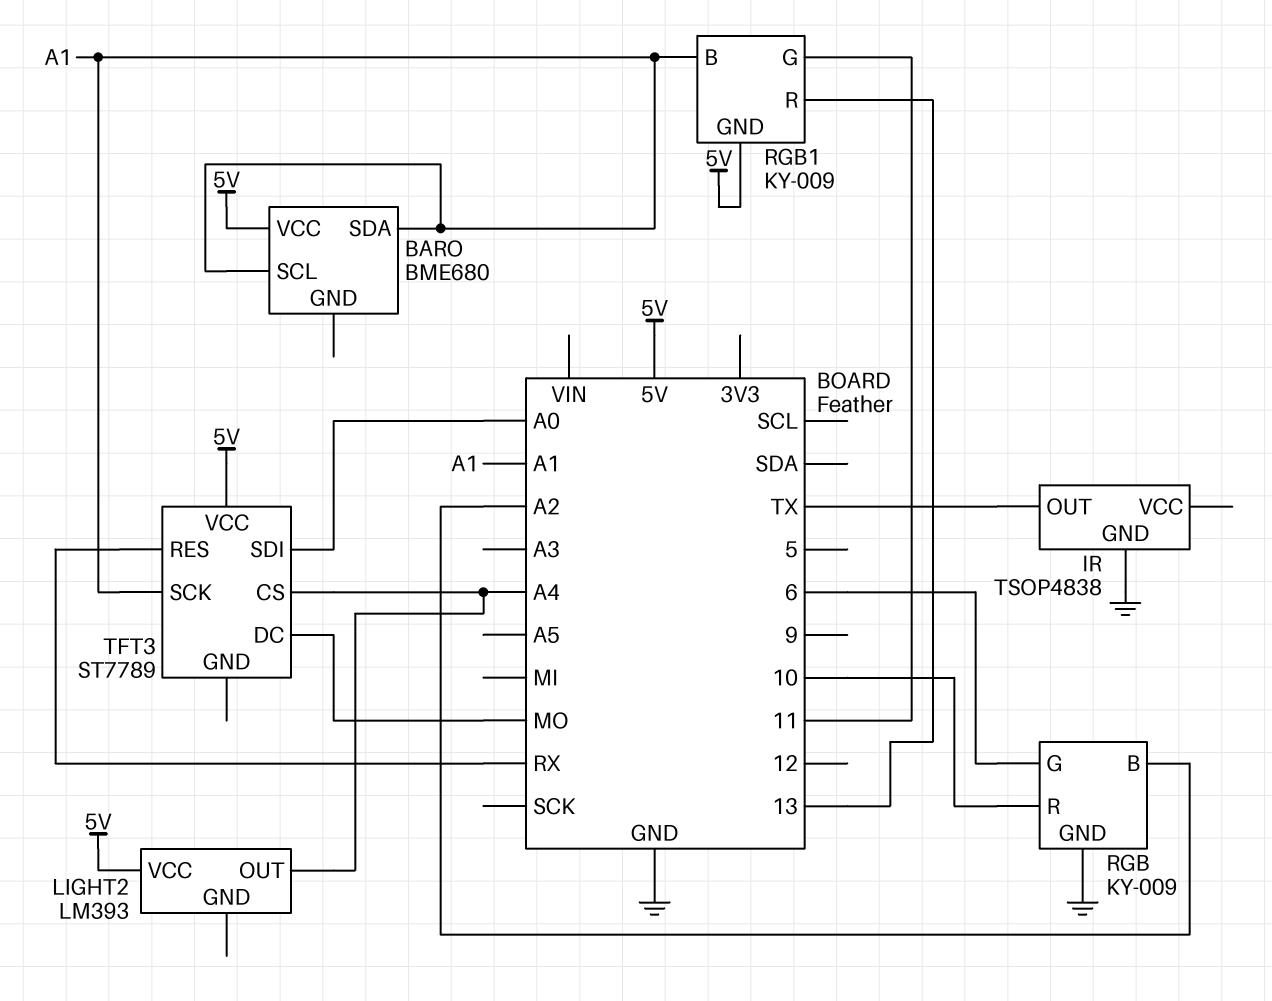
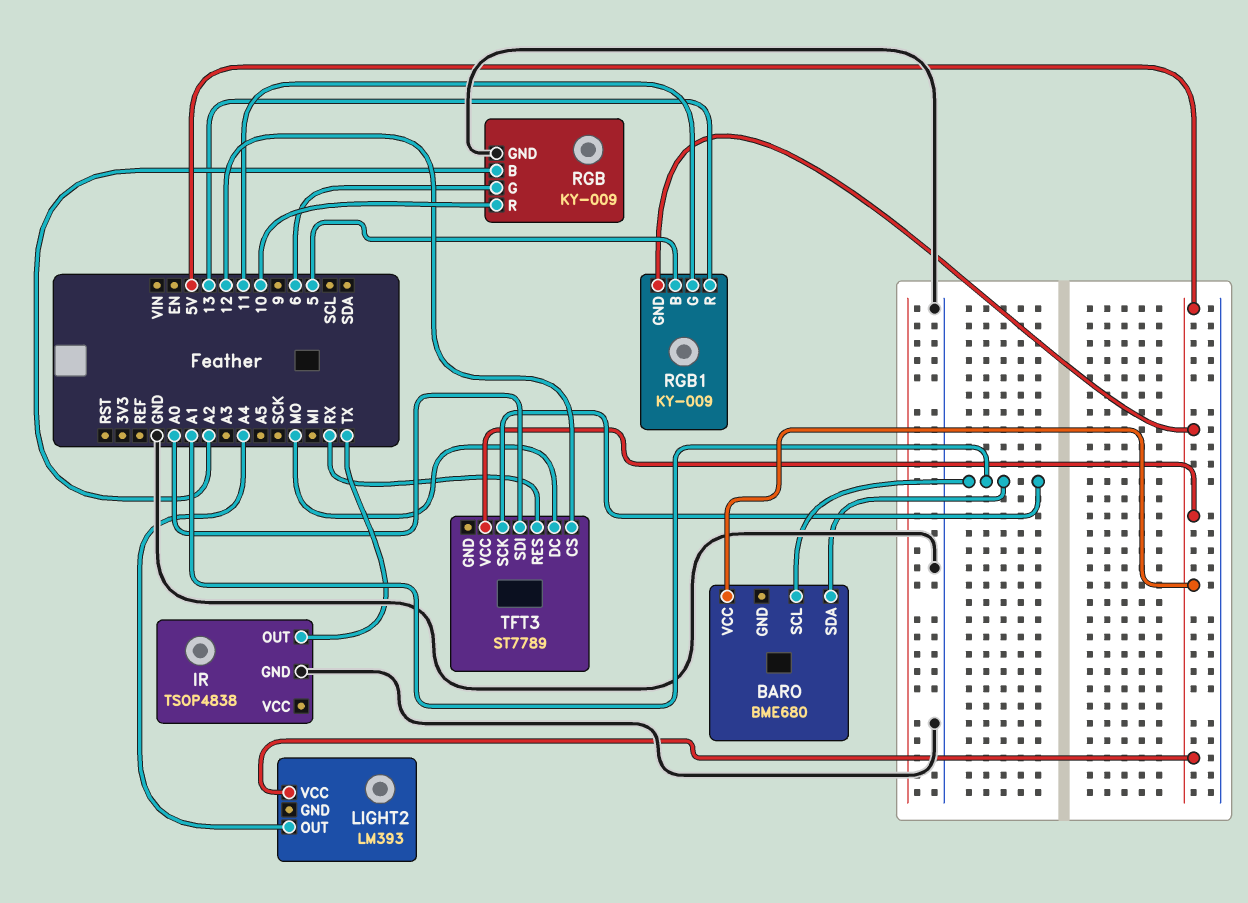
RGB1 pin B: A1 -> 5
TFT3 pin CS: A4 -> 12

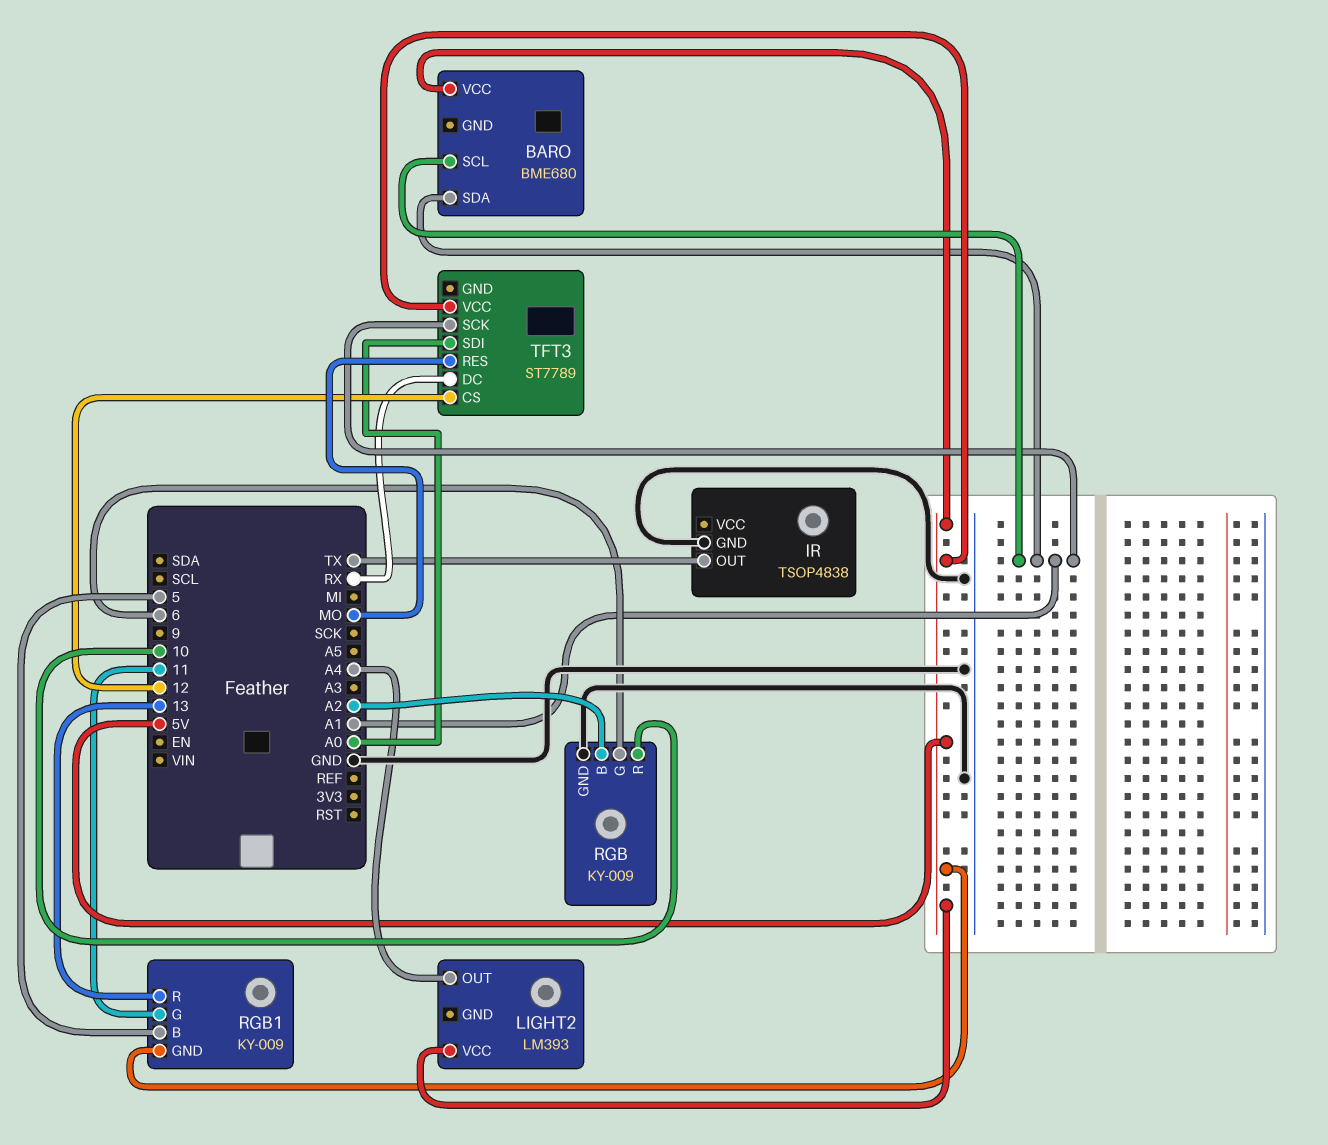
TFT3 pin DC: MO -> RX
TFT3 pin RES: RX -> MO

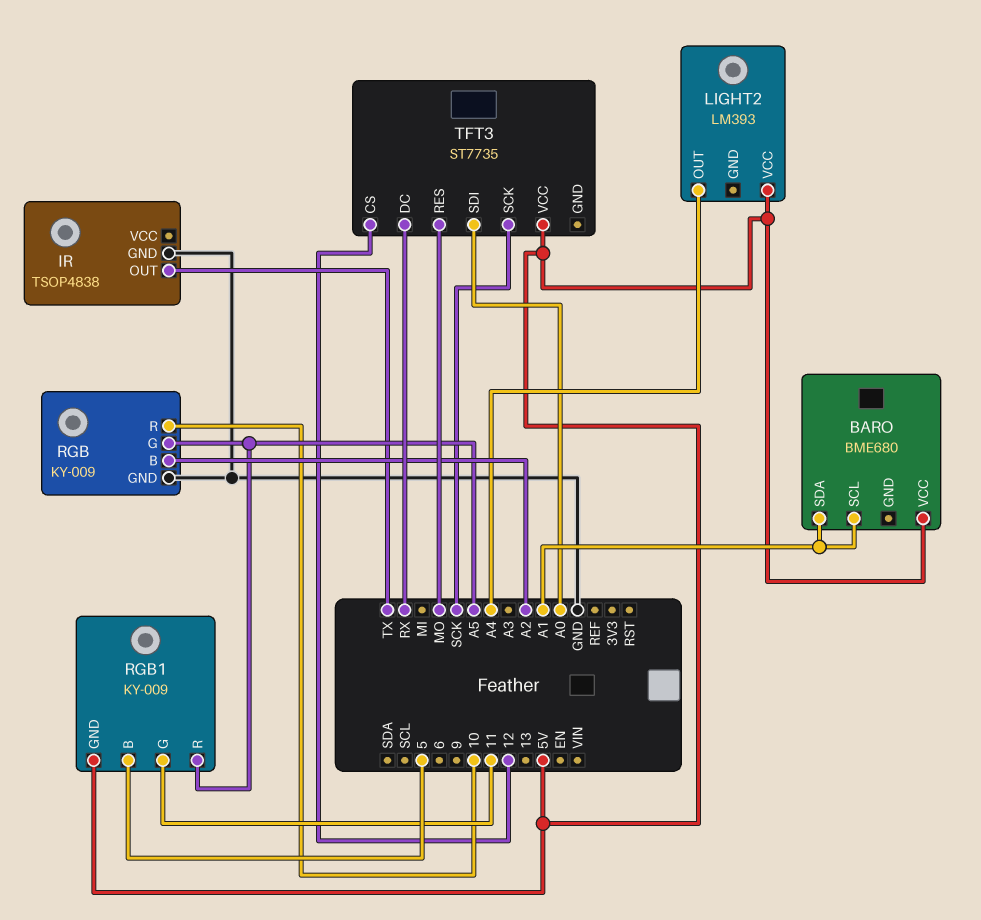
RGB pin G: 6 -> A5
RGB1 pin R: 13 -> A5
TFT3: ST7789 -> ST7735
TFT3 pin SCK: A1 -> SCK

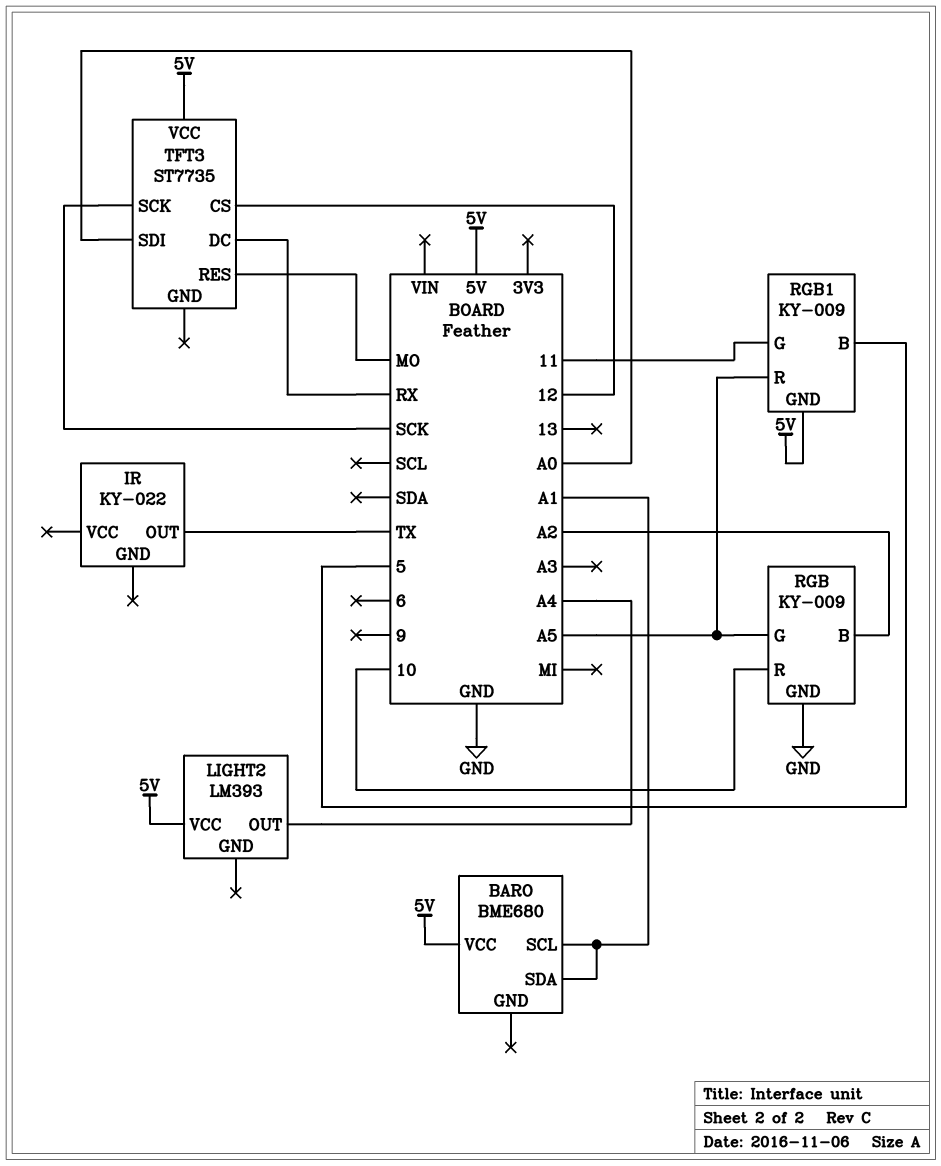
IR: TSOP4838 -> KY-022
IR pin GND: GND -> none

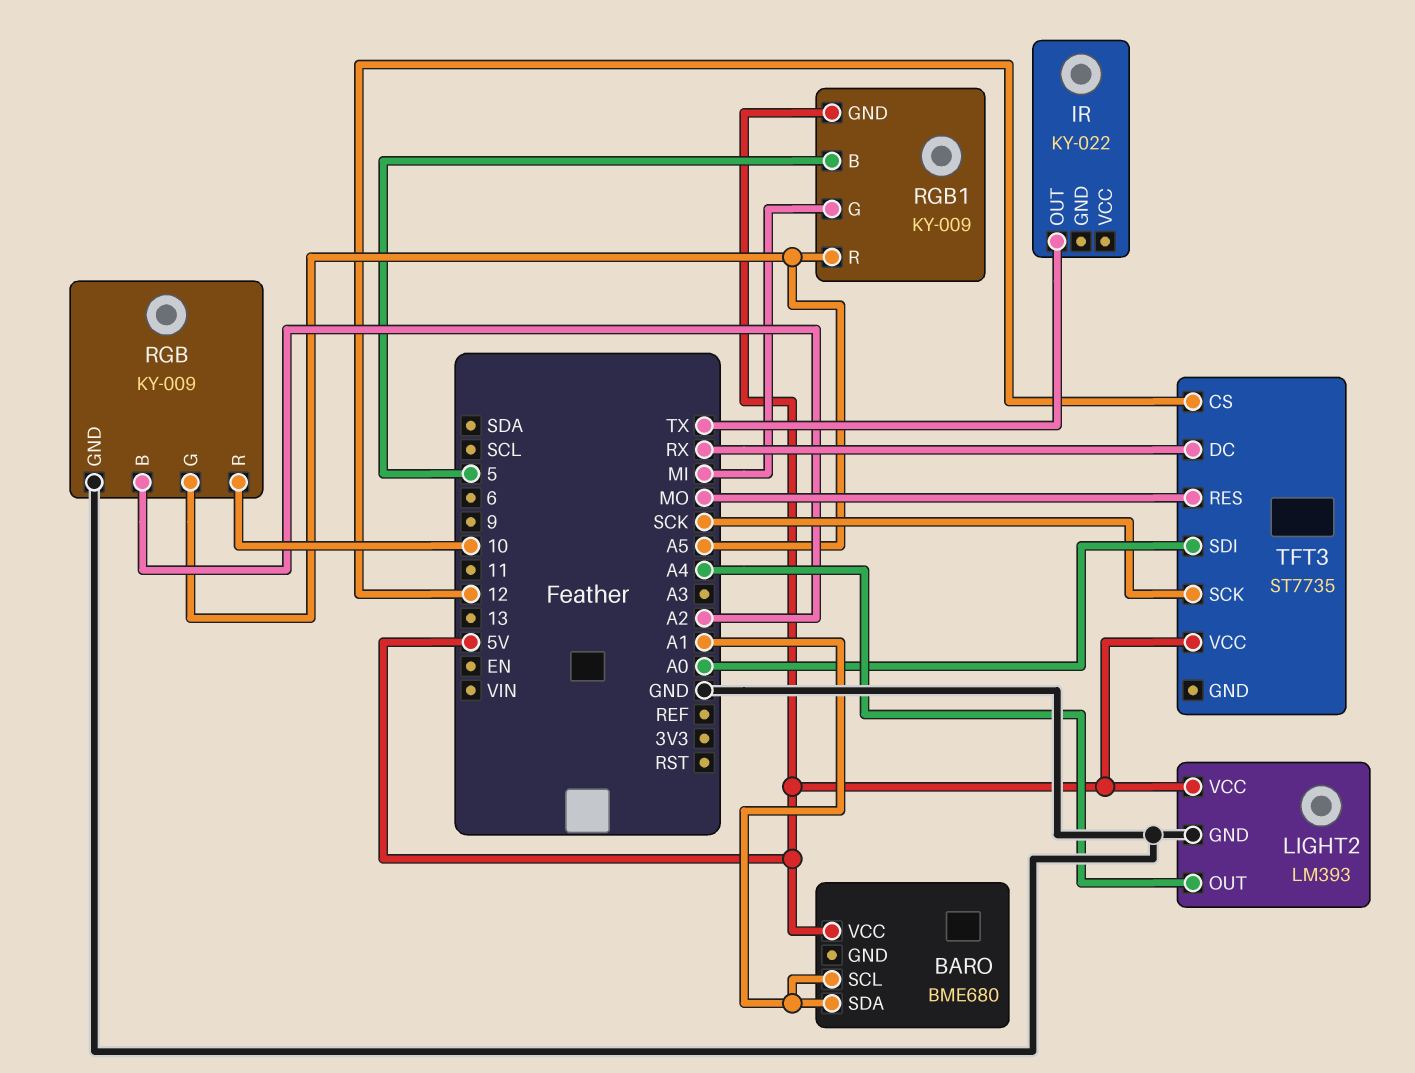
LIGHT2 pin GND: none -> GND
RGB1 pin G: 11 -> MI

